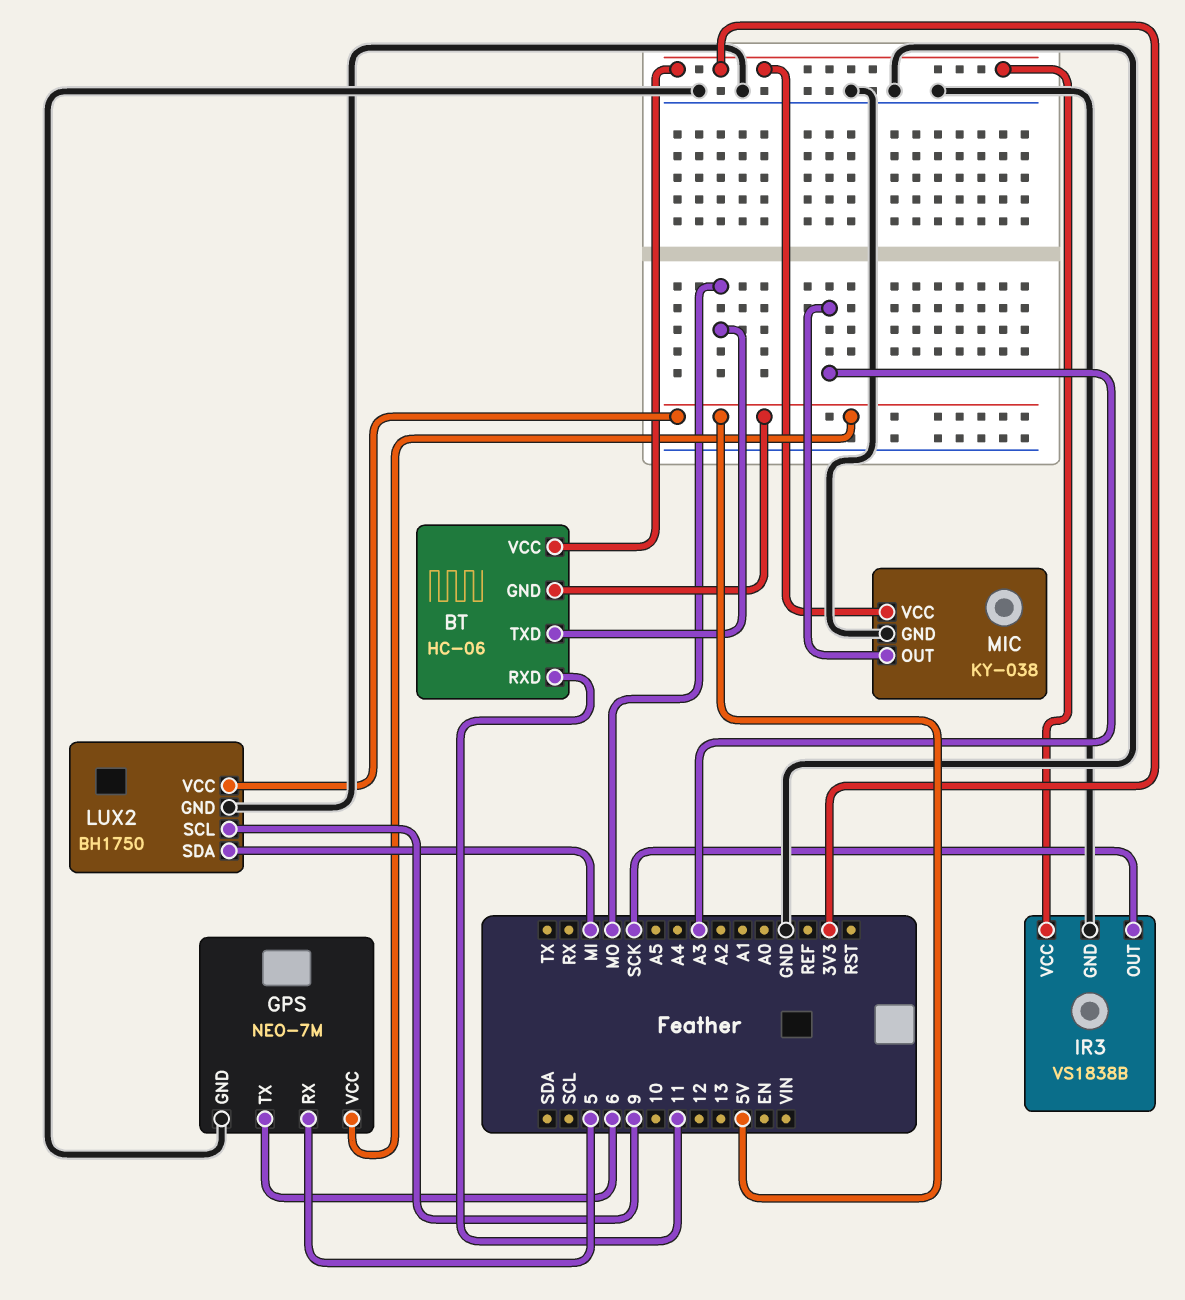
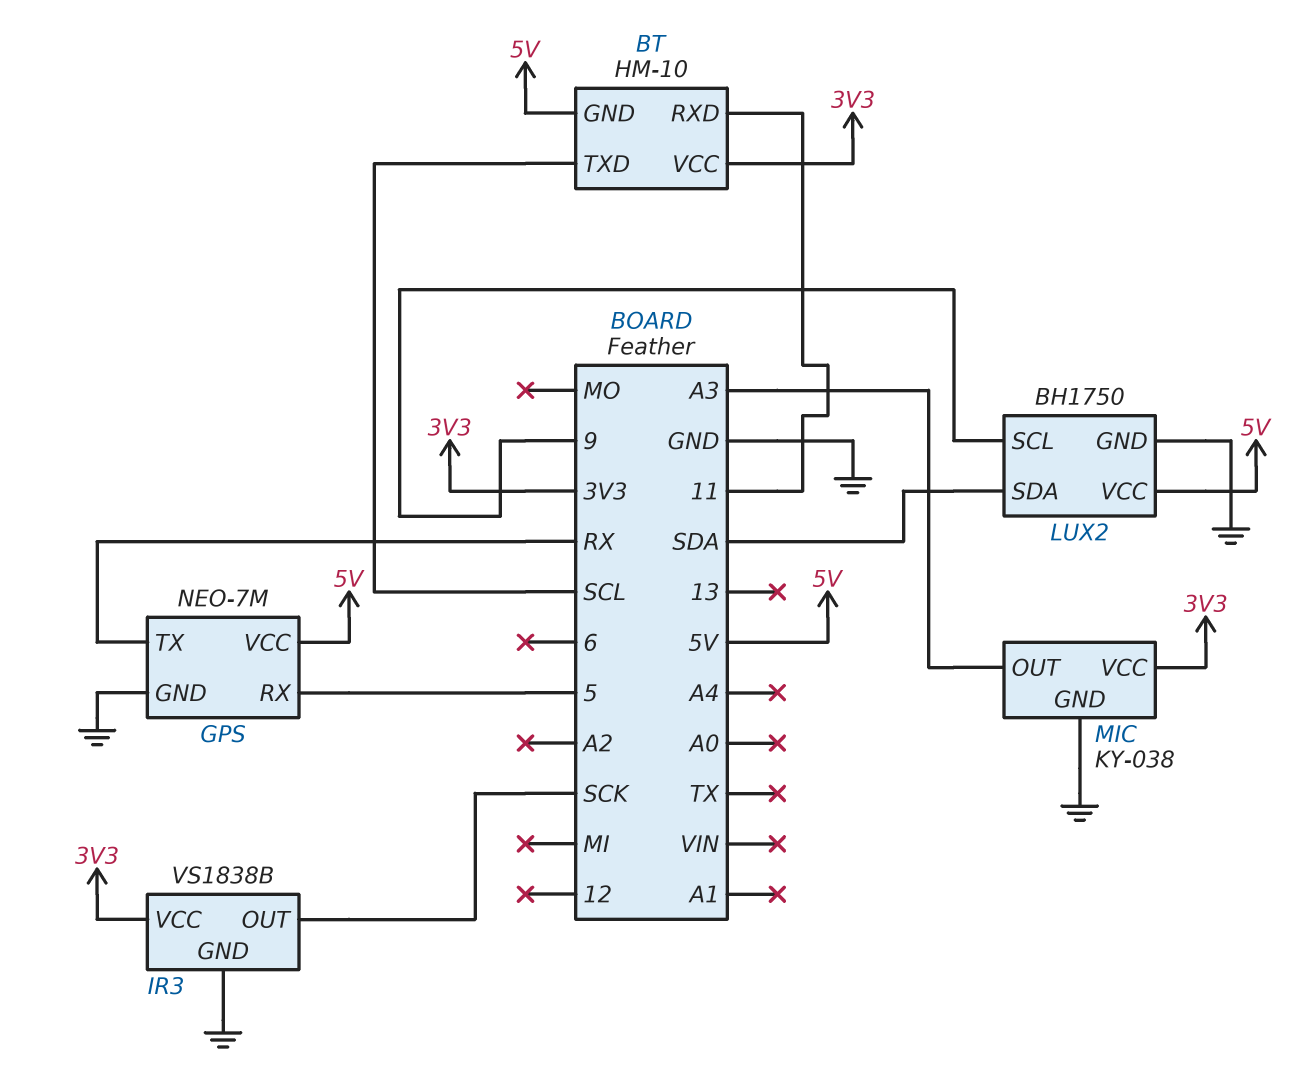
BT: HC-06 -> HM-10
BT pin TXD: MO -> SCL
GPS pin TX: 6 -> RX
LUX2 pin SDA: MI -> SDA

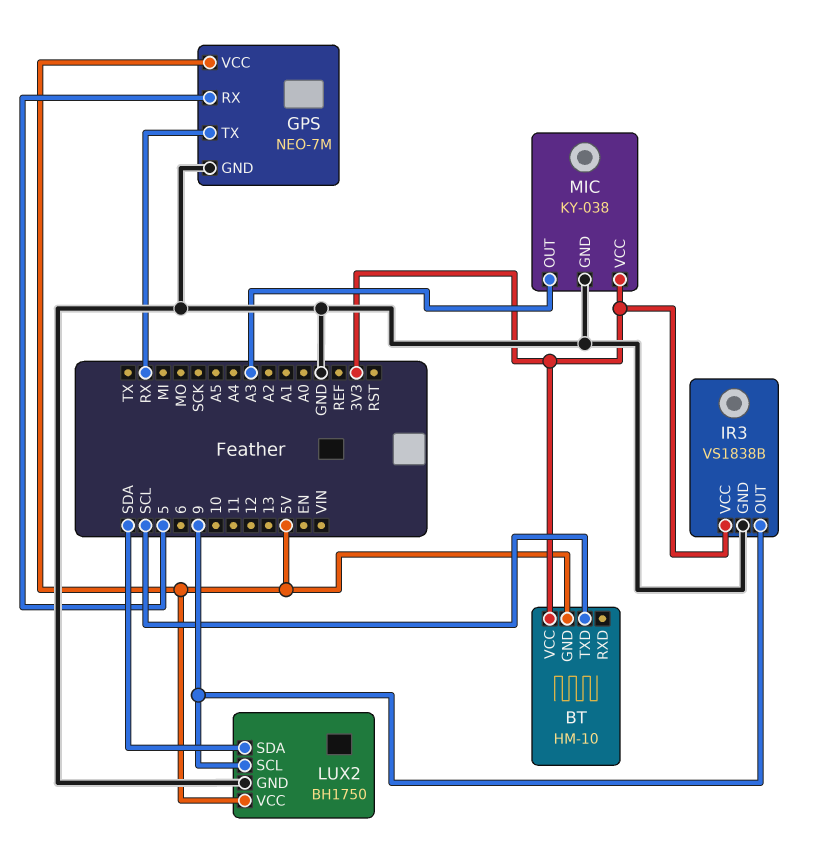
BT pin RXD: 11 -> none
IR3 pin OUT: SCK -> 9

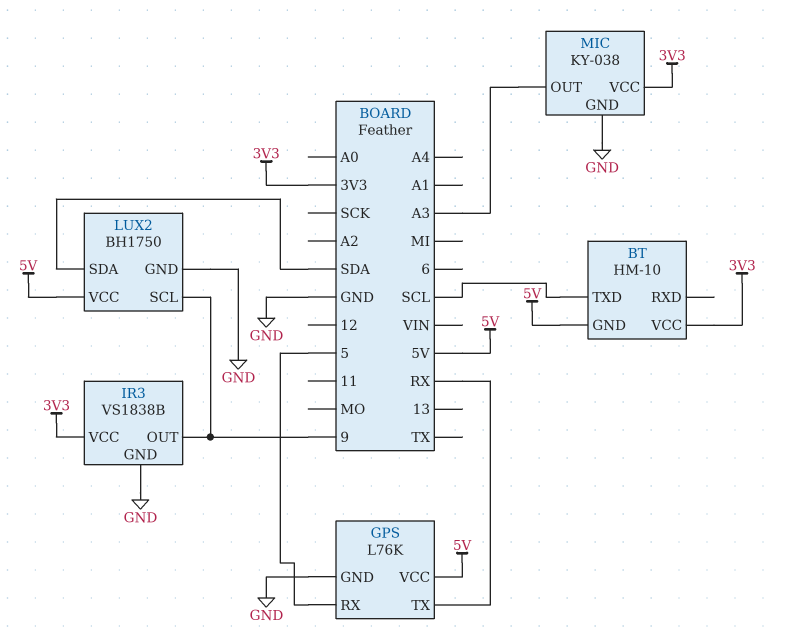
GPS: NEO-7M -> L76K

